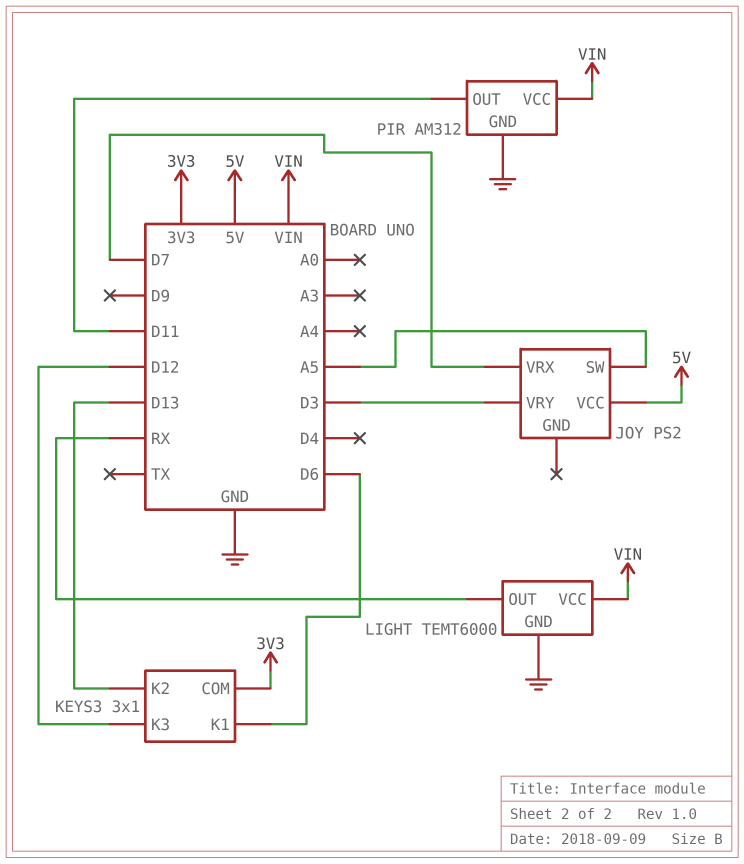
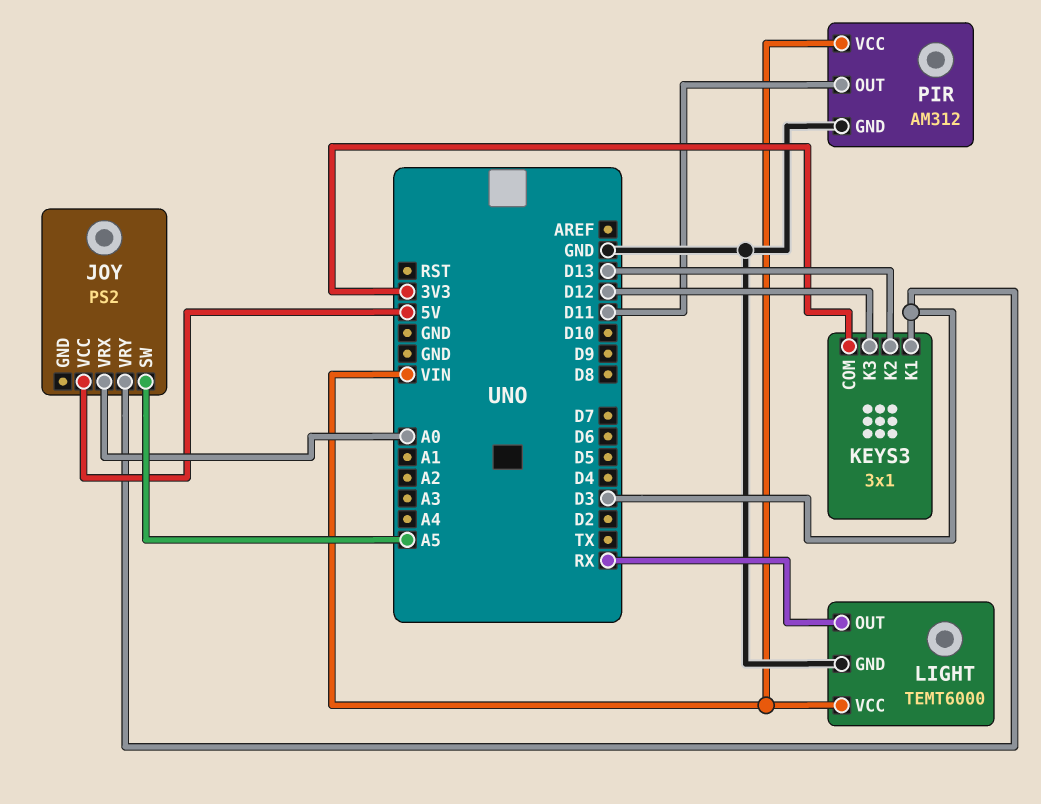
JOY pin VRX: D7 -> A0
KEYS3 pin K1: D6 -> D3

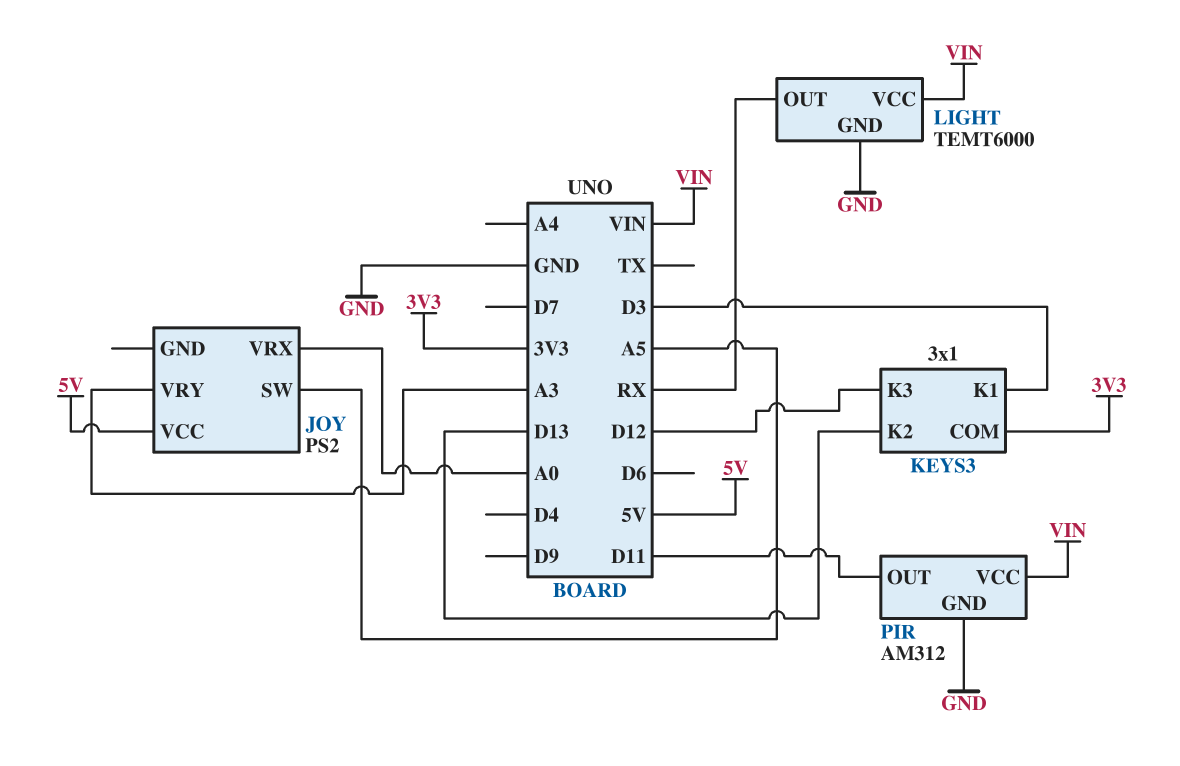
JOY pin VRY: D3 -> A3

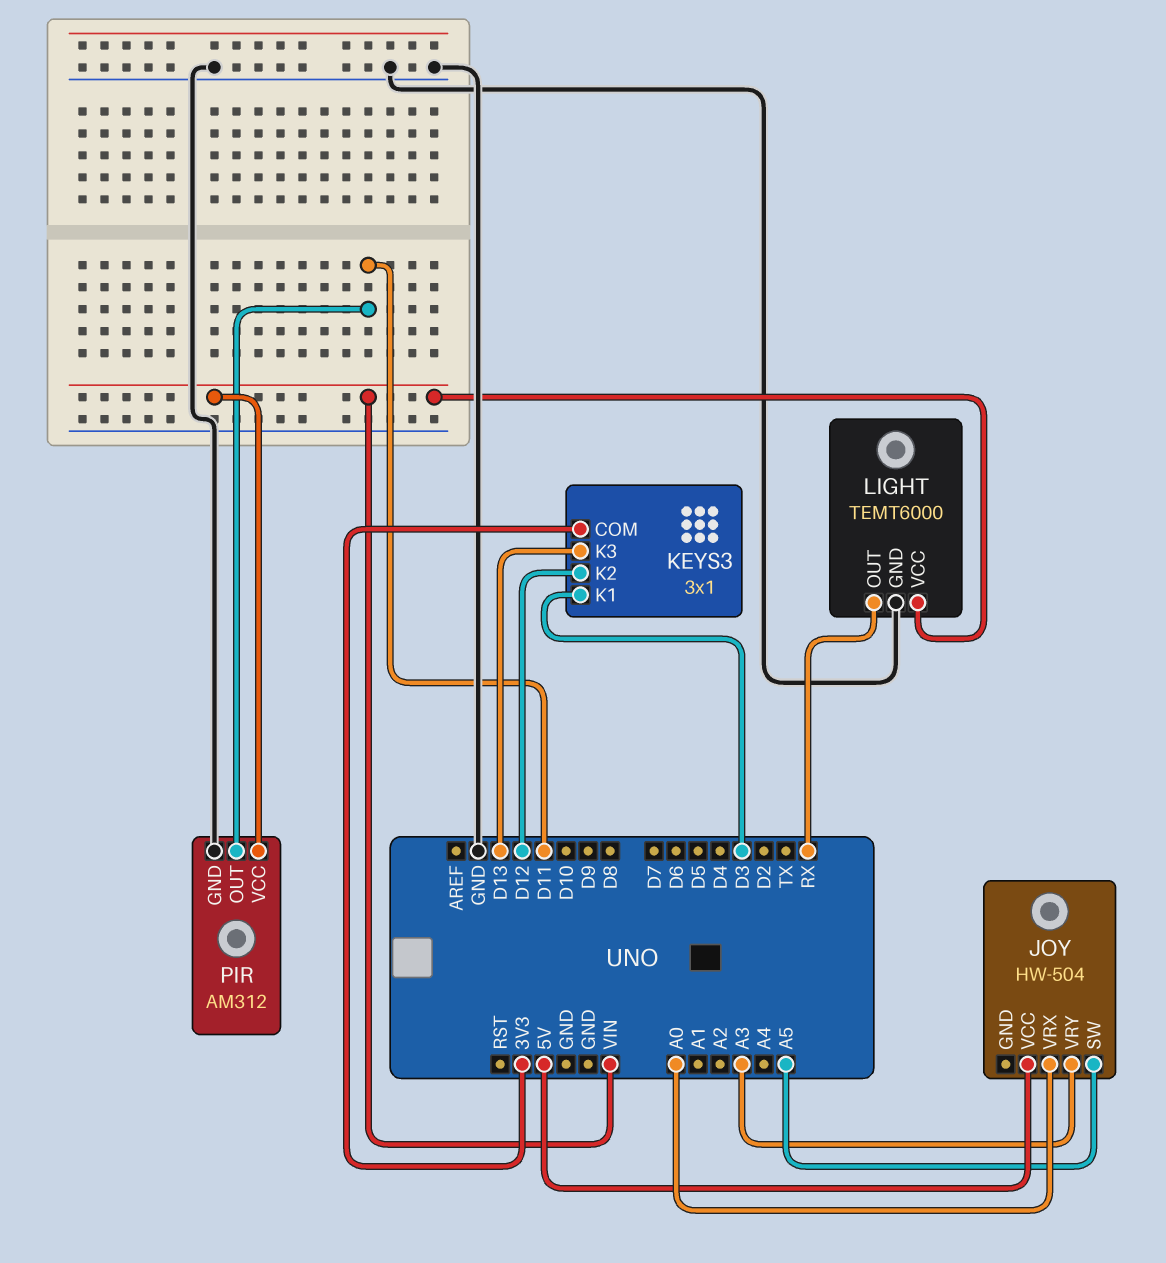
JOY: PS2 -> HW-504
KEYS3 pin K2: D13 -> D12
KEYS3 pin K3: D12 -> D13

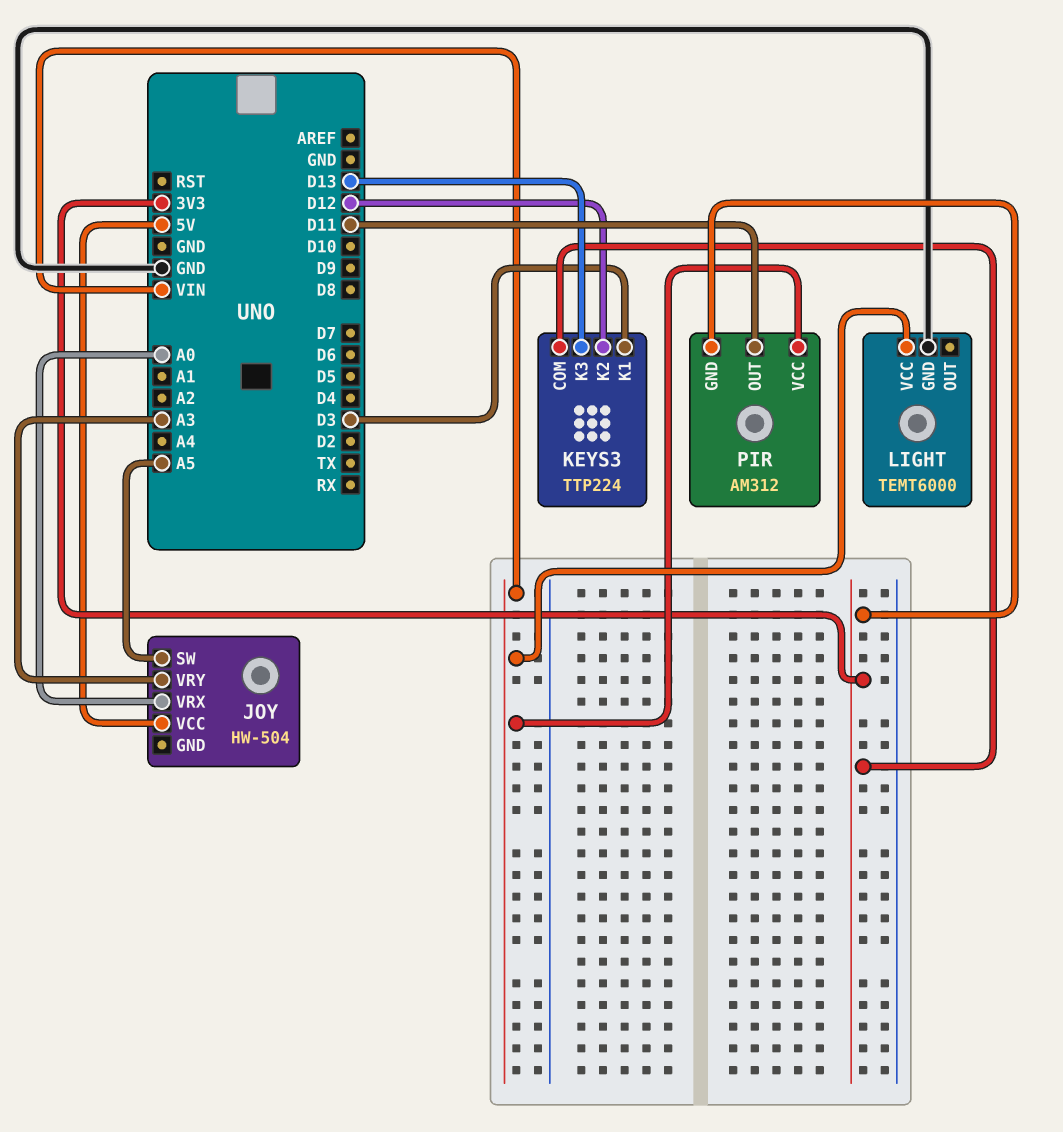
KEYS3: 3x1 -> TTP224
LIGHT pin OUT: RX -> none
PIR pin GND: GND -> 3V3

